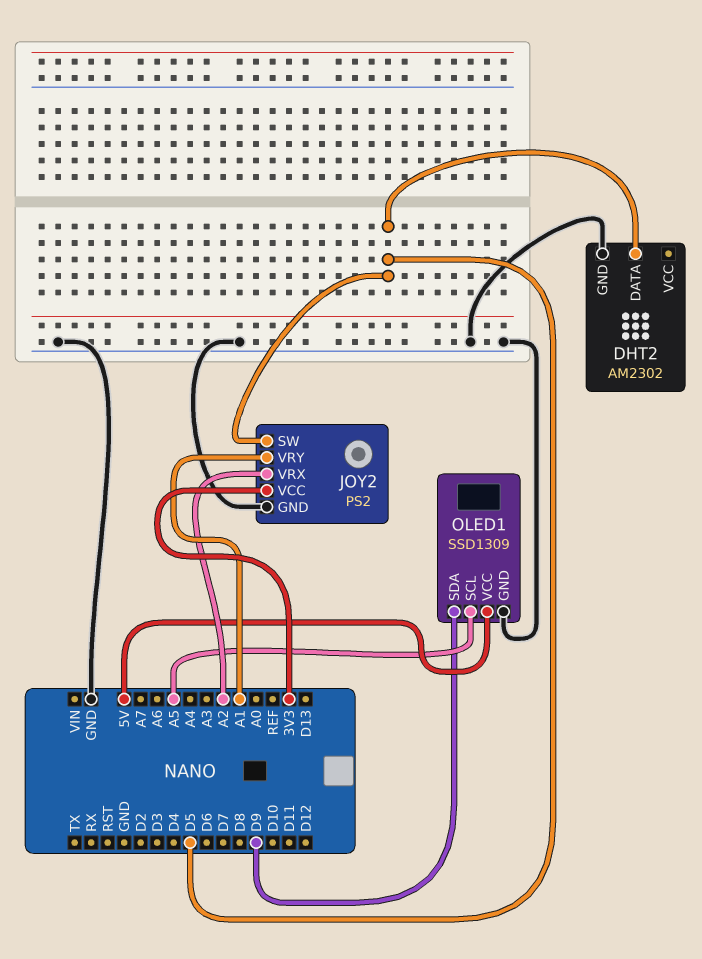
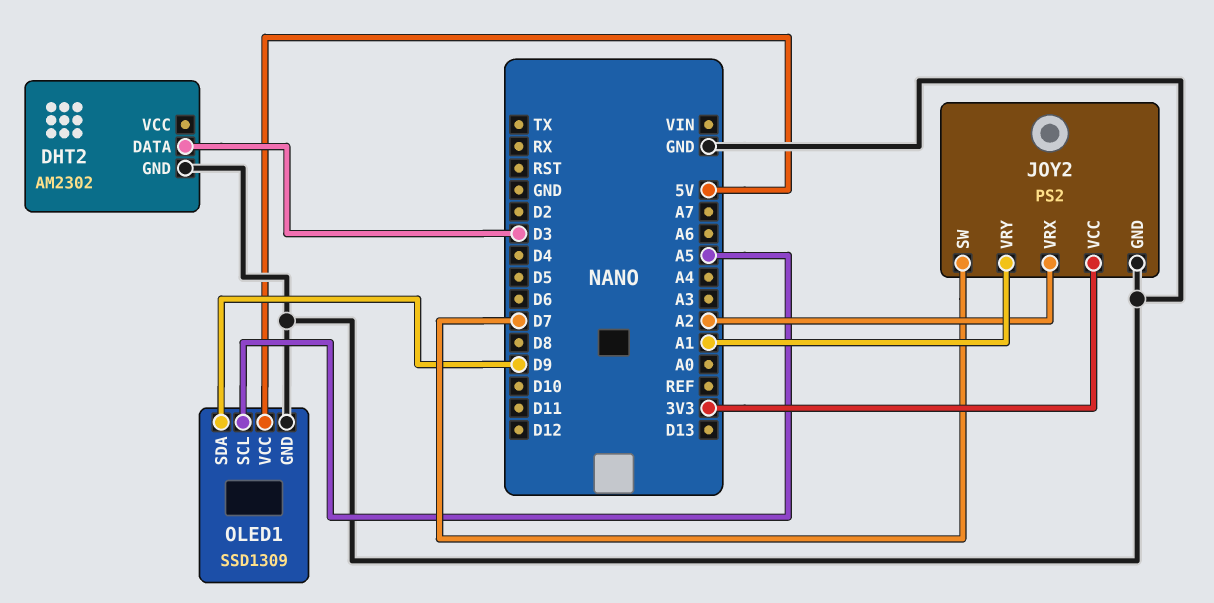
DHT2 pin DATA: D5 -> D3
JOY2 pin SW: D5 -> D7

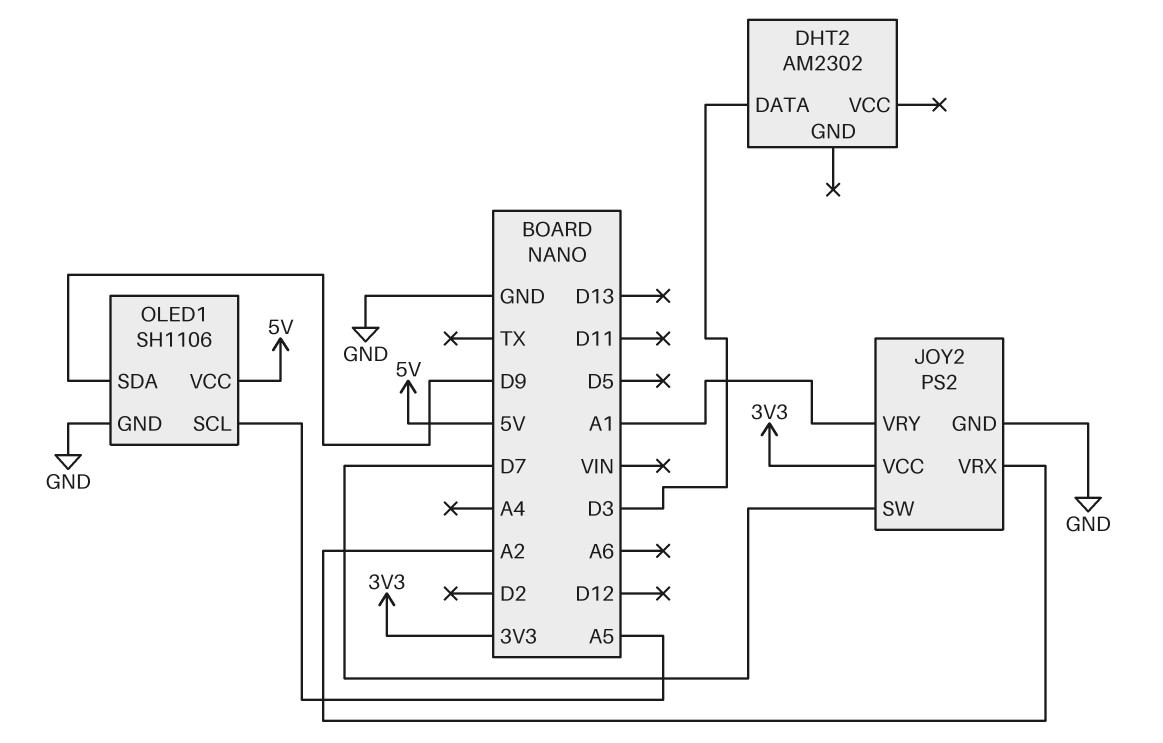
DHT2 pin GND: GND -> none
OLED1: SSD1309 -> SH1106

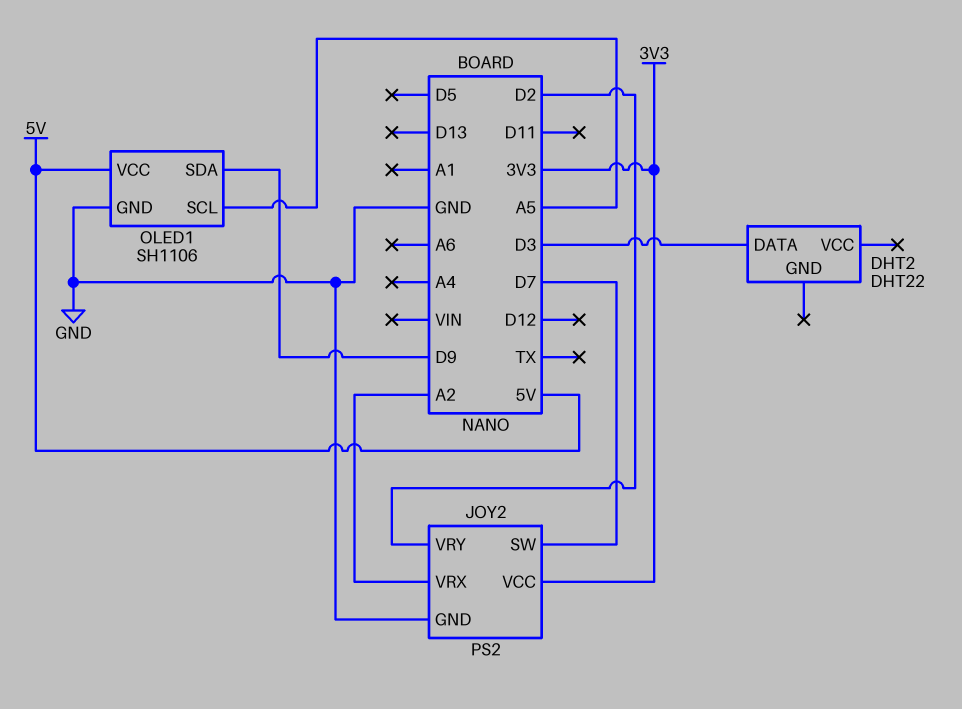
DHT2: AM2302 -> DHT22
JOY2 pin VRY: A1 -> D2

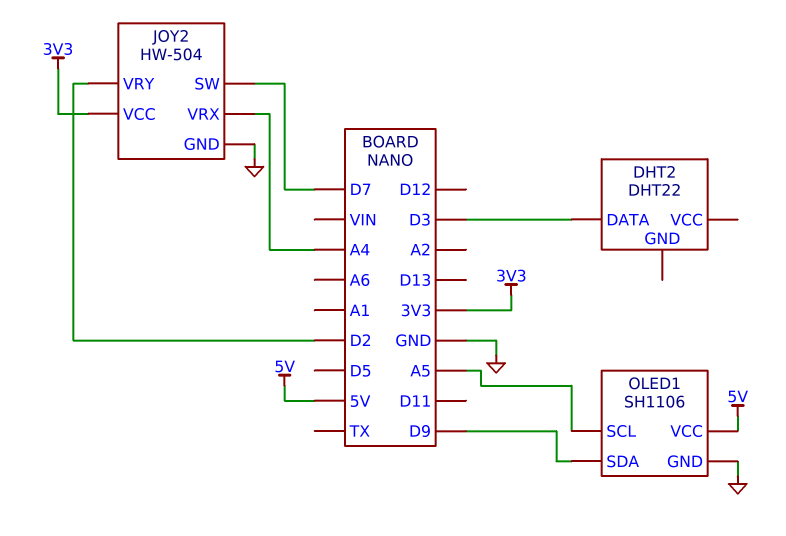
JOY2: PS2 -> HW-504
JOY2 pin VRX: A2 -> A4

